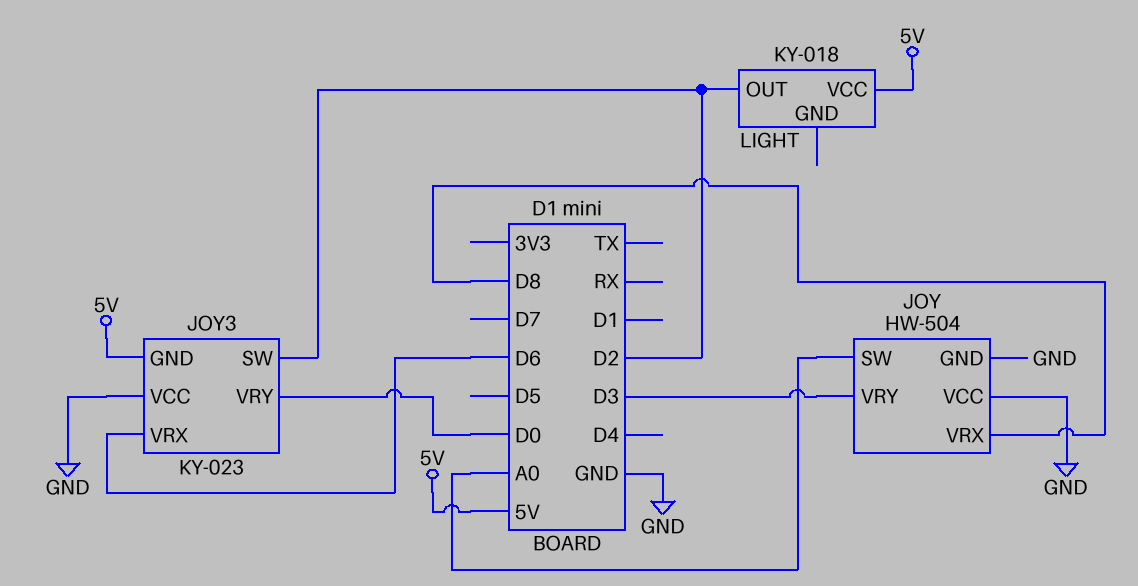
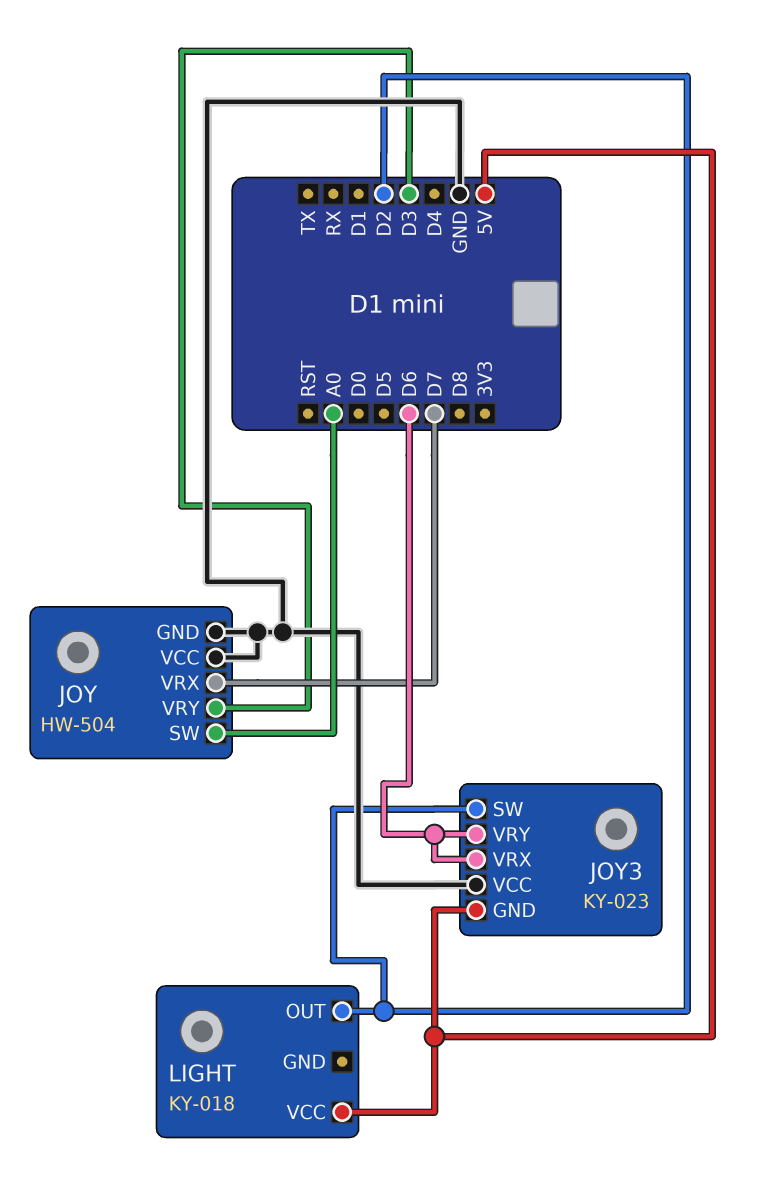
JOY pin VRX: D8 -> D7
JOY3 pin VRY: D0 -> D6

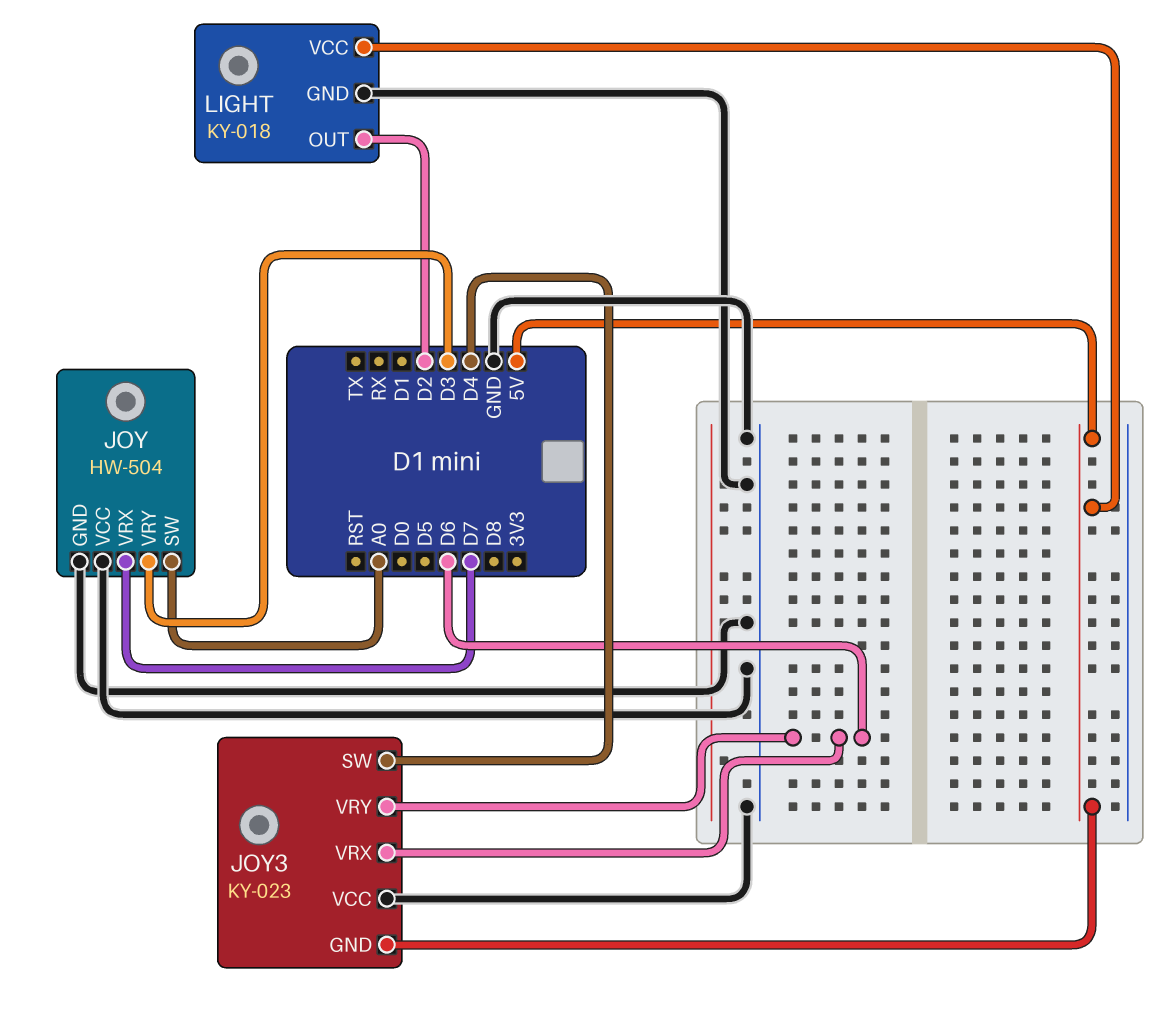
JOY3 pin SW: D2 -> D4
LIGHT pin GND: none -> GND

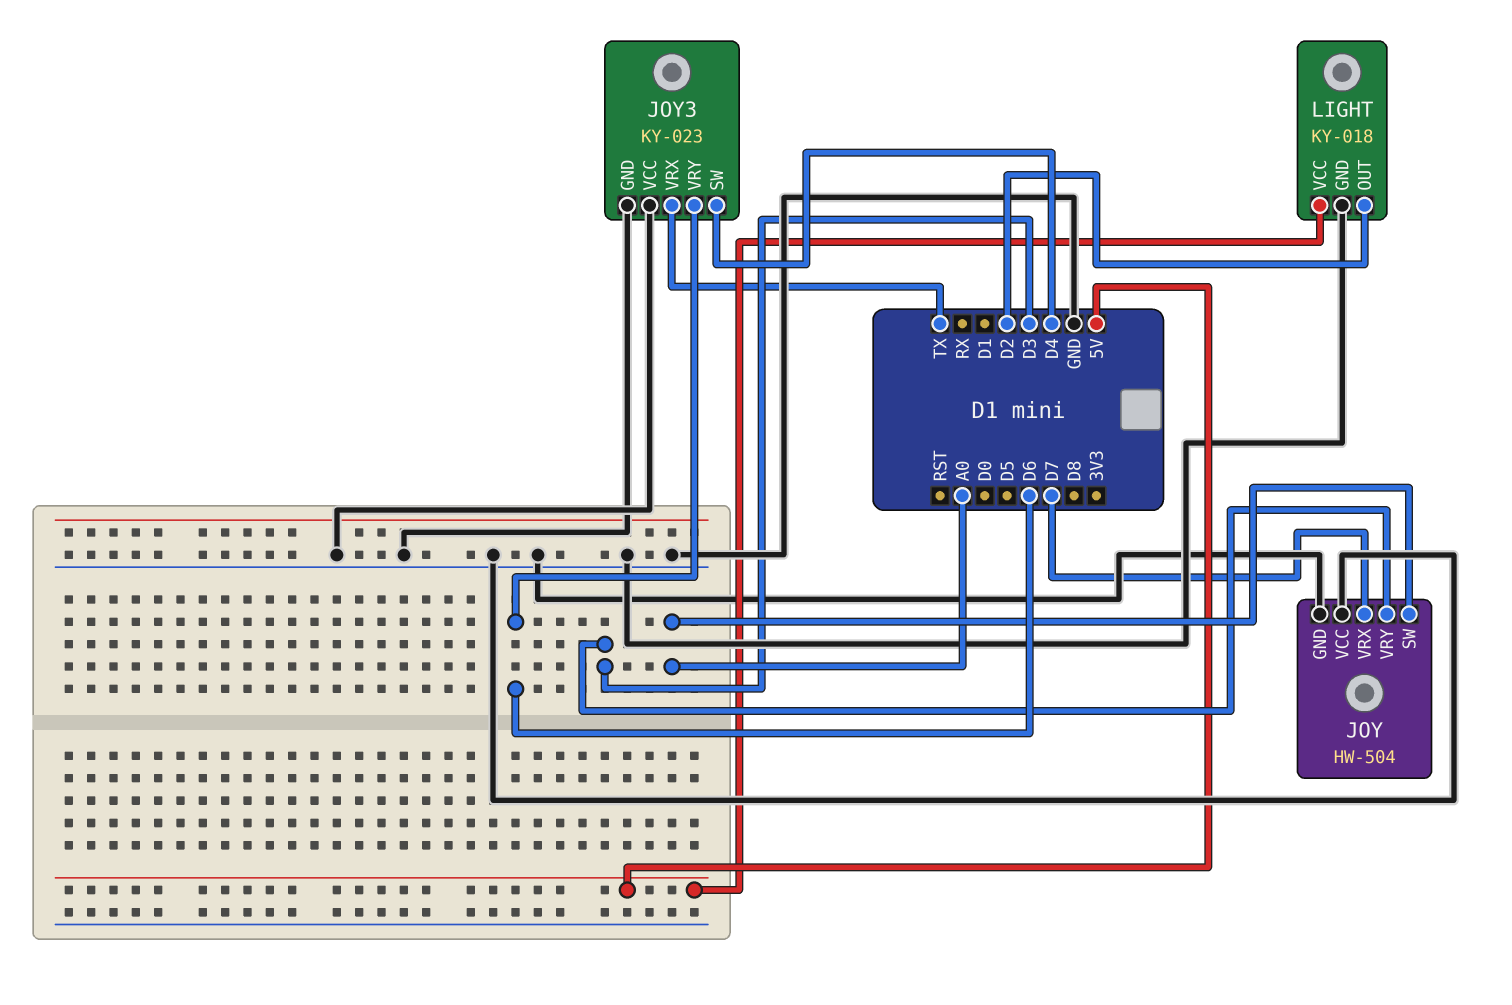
JOY3 pin GND: 5V -> GND
JOY3 pin VRX: D6 -> TX

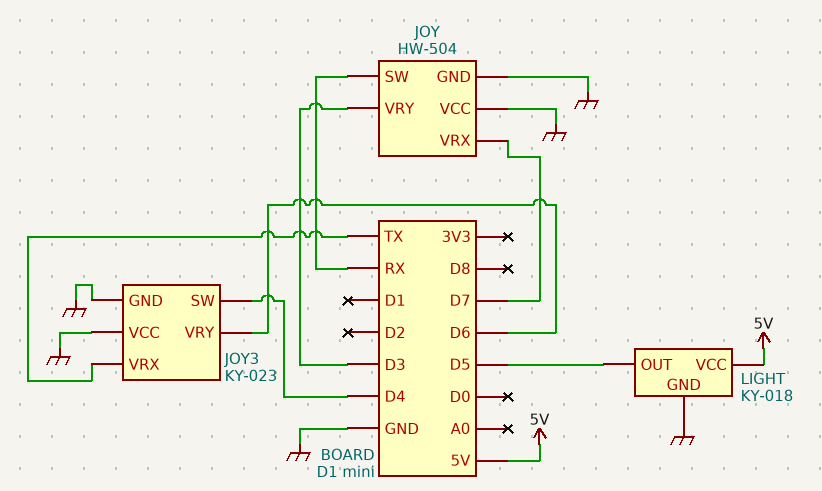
JOY pin SW: A0 -> RX
LIGHT pin OUT: D2 -> D5

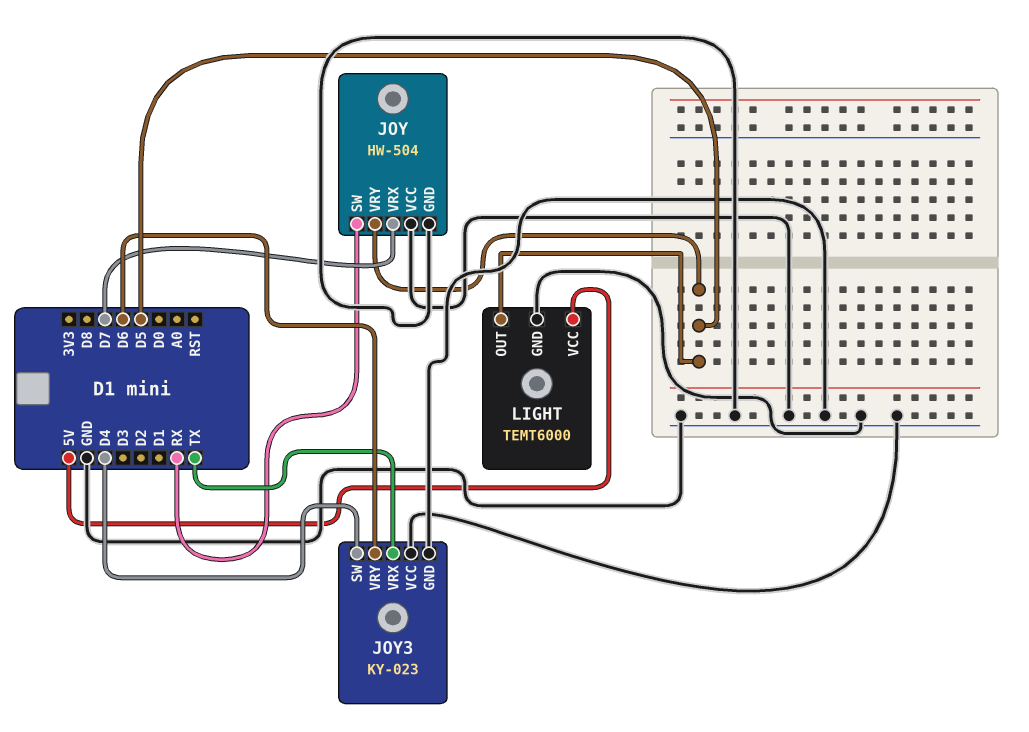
JOY pin VRY: D3 -> D5
LIGHT: KY-018 -> TEMT6000

